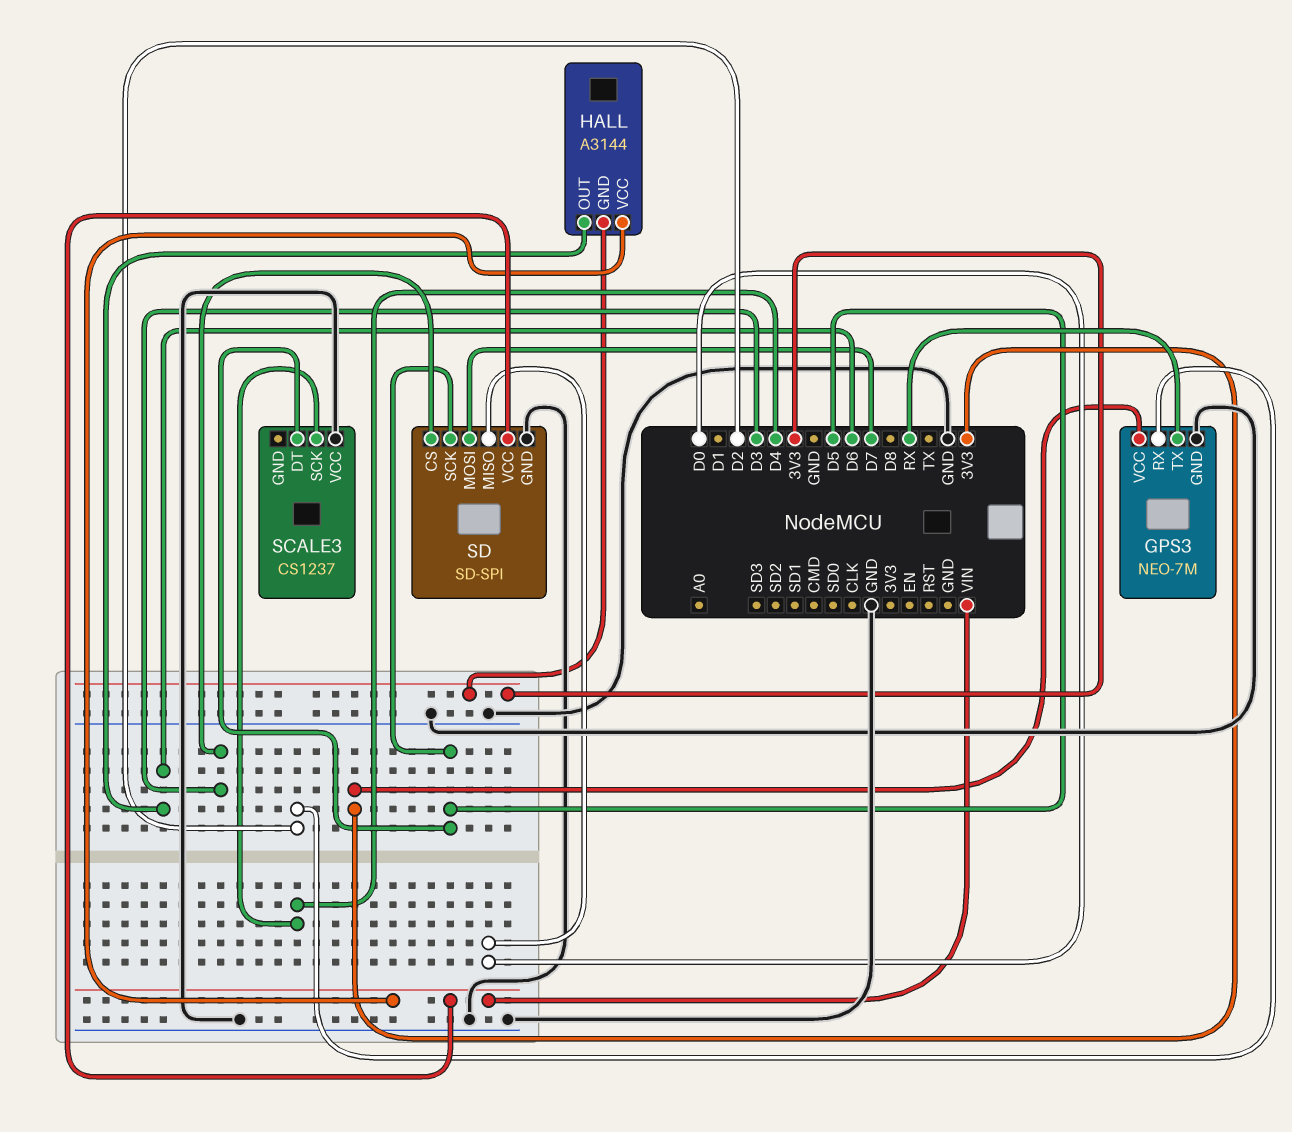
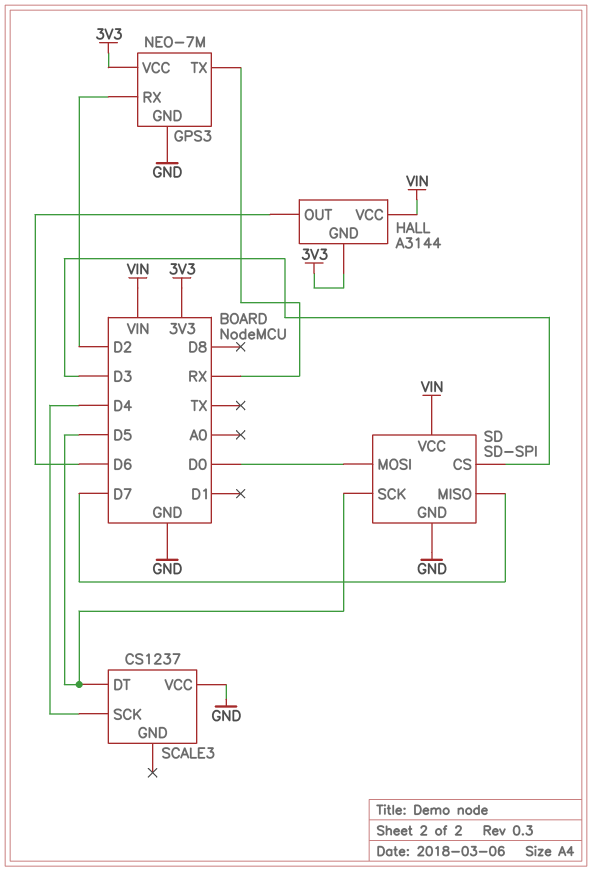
SD pin MISO: D0 -> D7
SD pin MOSI: D7 -> D0

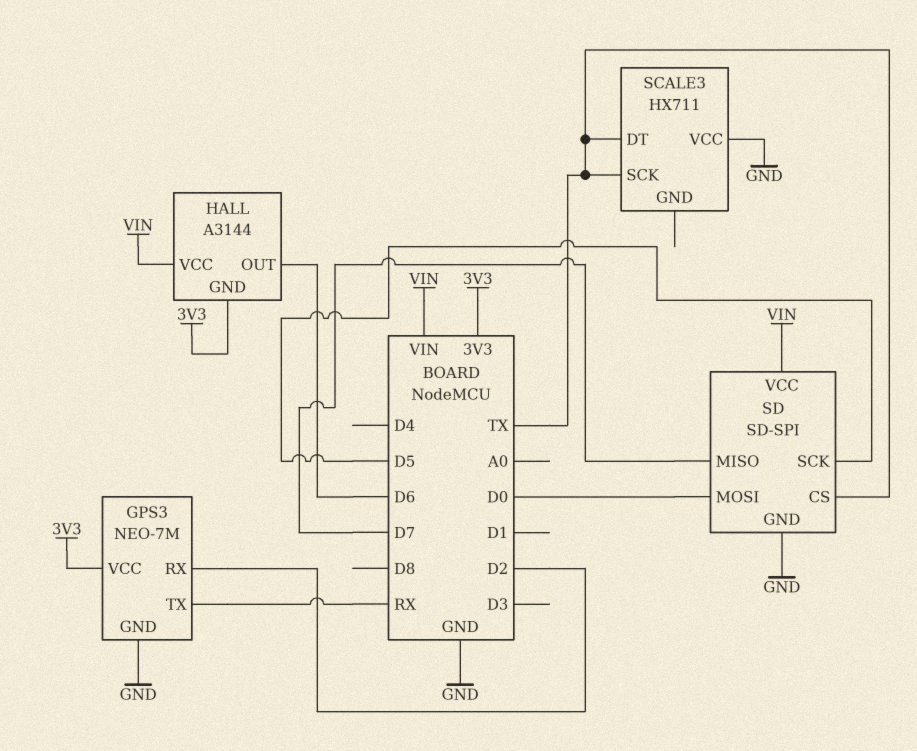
SCALE3: CS1237 -> HX711
SCALE3 pin DT: D5 -> TX
SCALE3 pin SCK: D4 -> TX
SD pin CS: D3 -> TX

